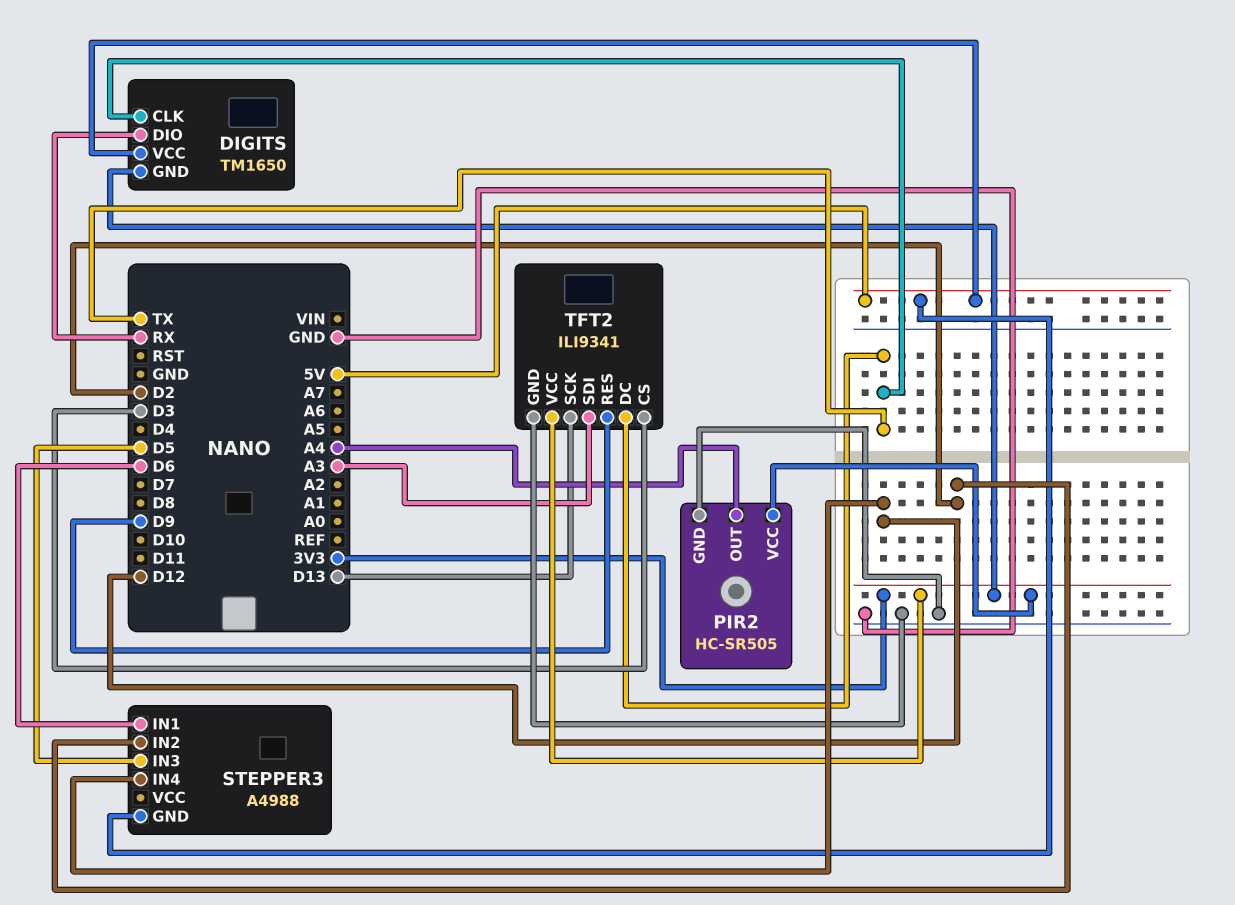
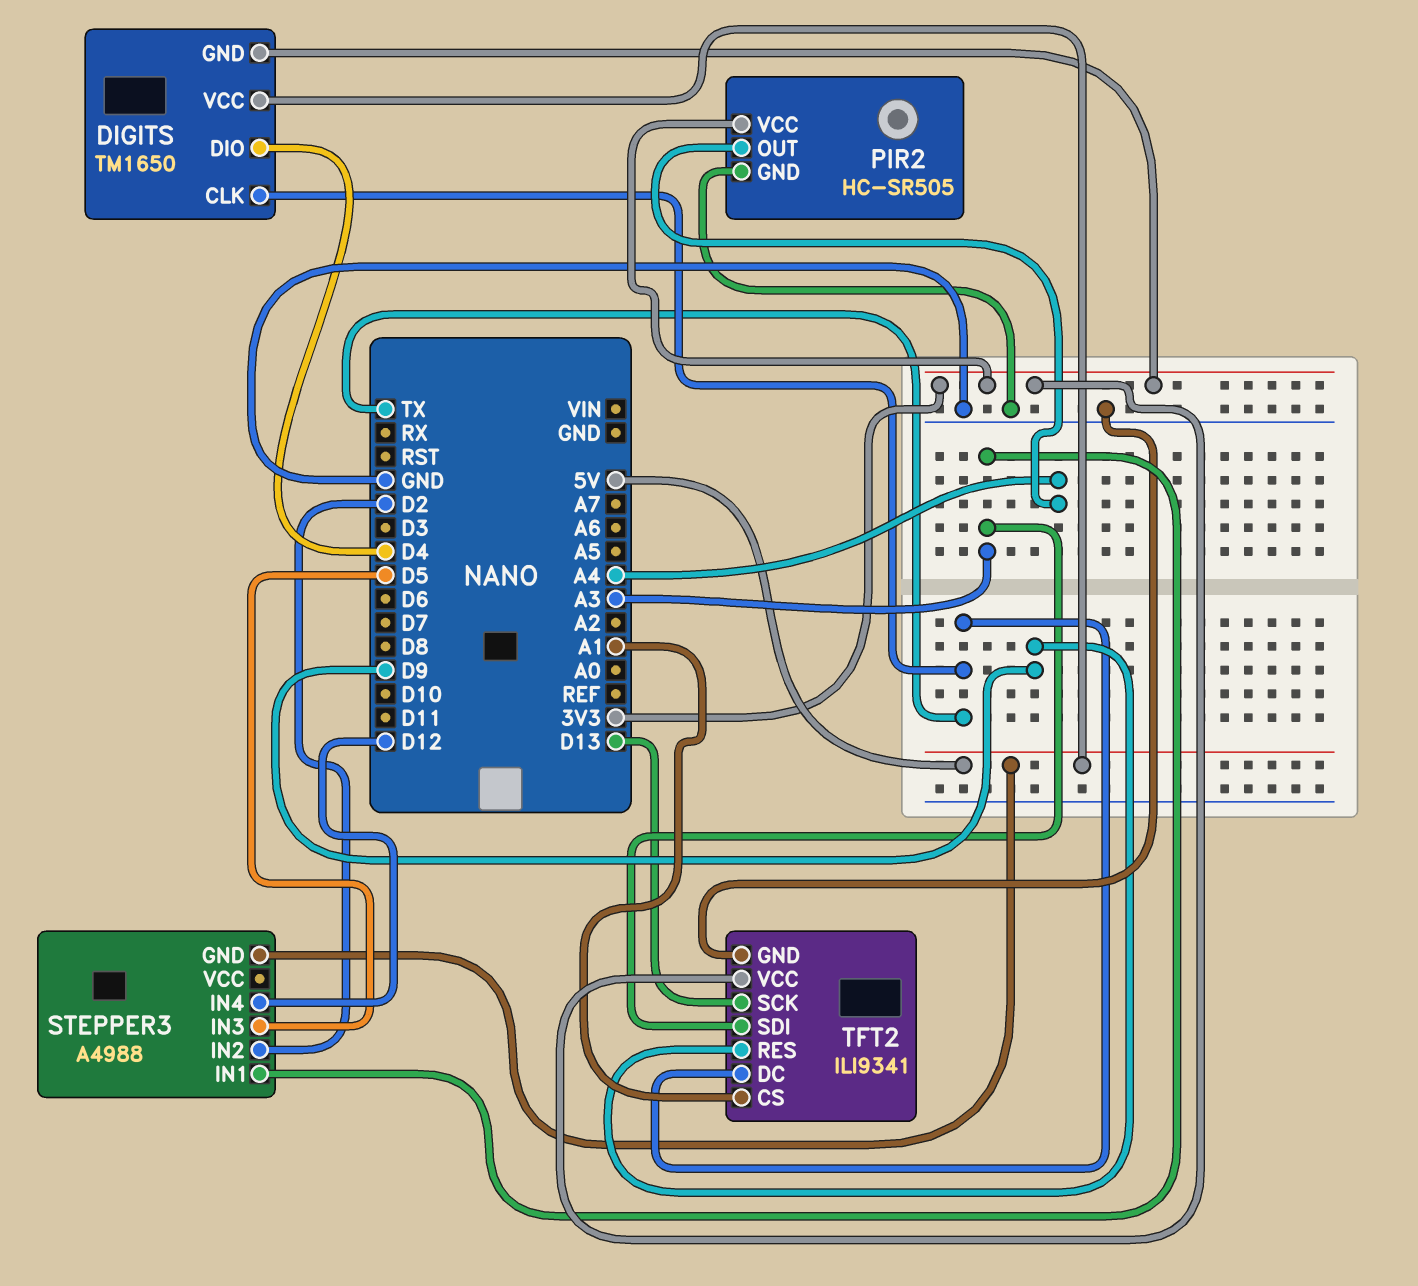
DIGITS pin DIO: RX -> D4
STEPPER3 pin IN1: D6 -> A3
TFT2 pin CS: D3 -> A1

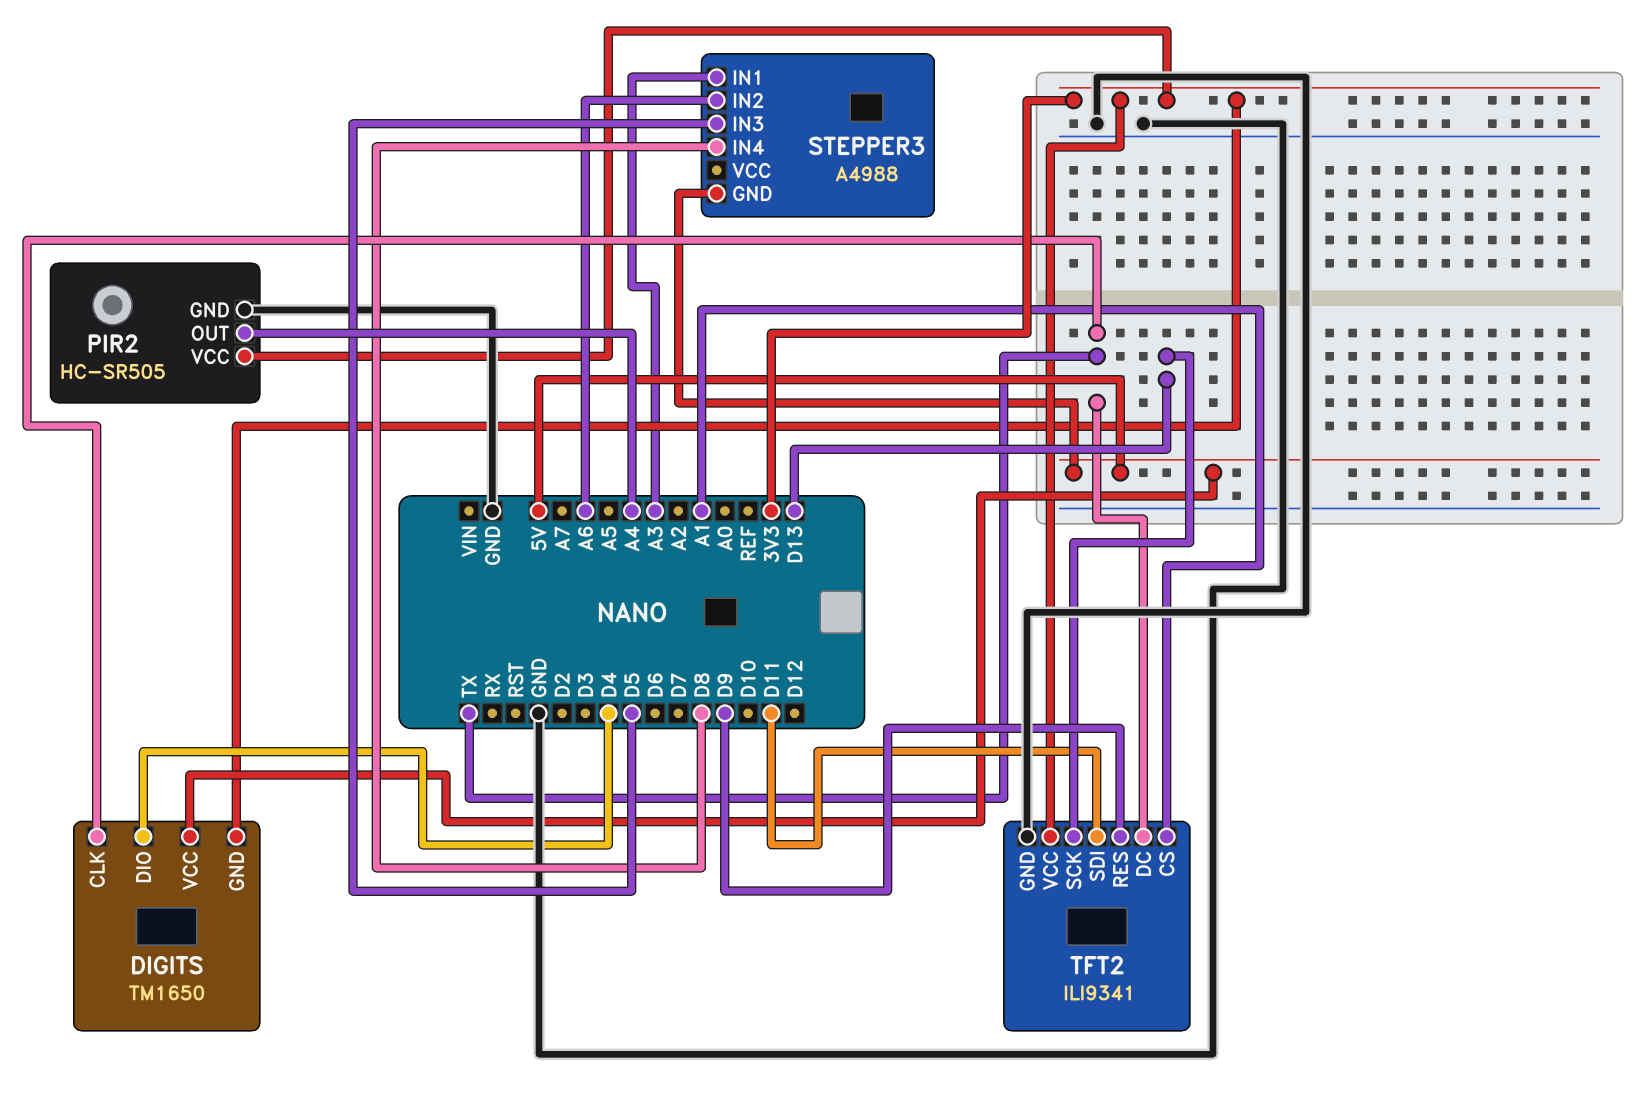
STEPPER3 pin IN2: D2 -> A6
STEPPER3 pin IN4: D12 -> D8
TFT2 pin SDI: A3 -> D11

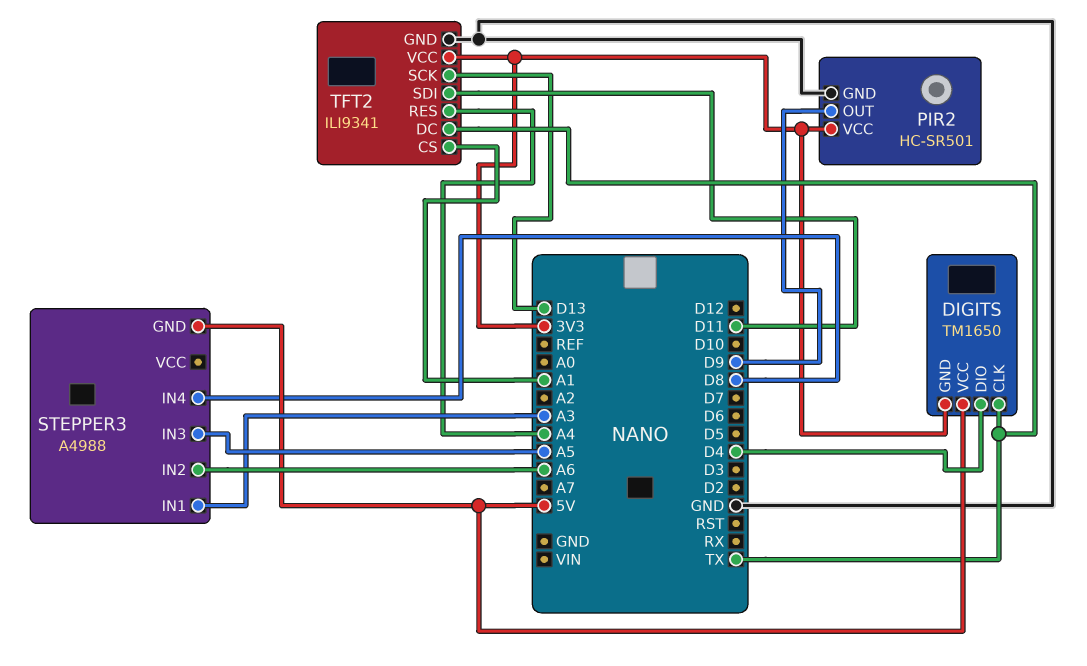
PIR2: HC-SR505 -> HC-SR501
PIR2 pin OUT: A4 -> D9
STEPPER3 pin IN3: D5 -> A5
TFT2 pin RES: D9 -> A4

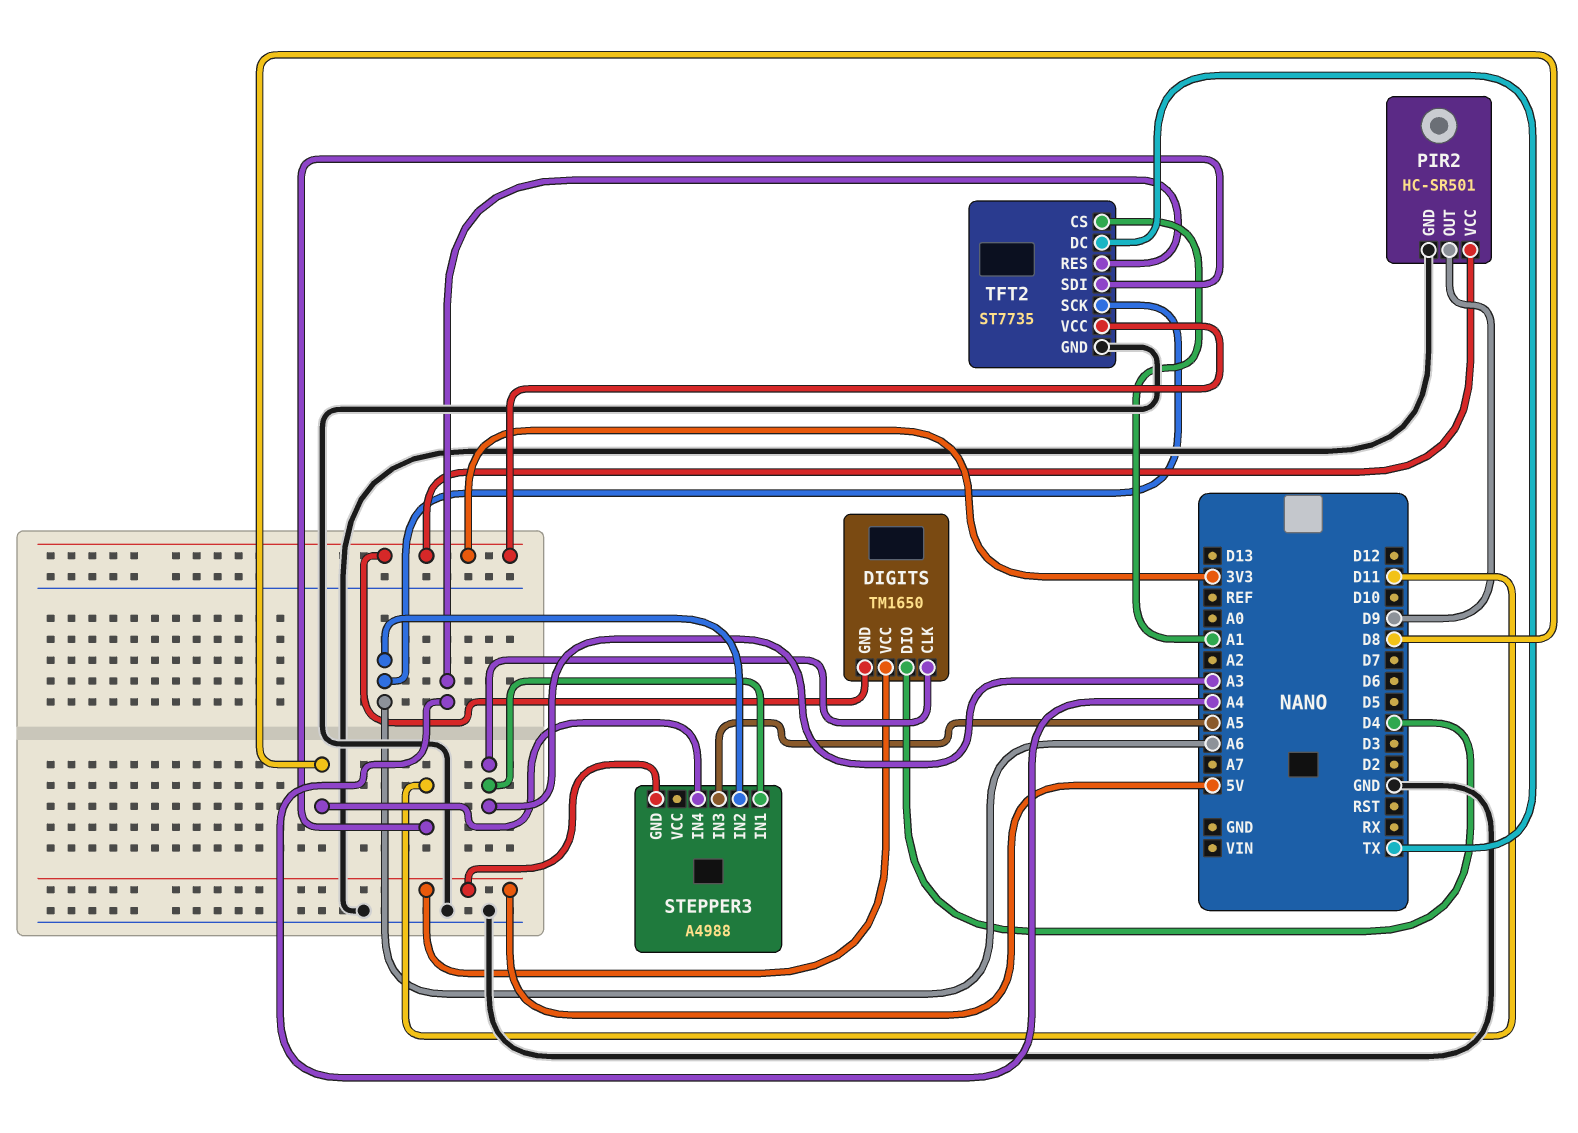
DIGITS pin CLK: TX -> A3
TFT2: ILI9341 -> ST7735
TFT2 pin SCK: D13 -> A6

